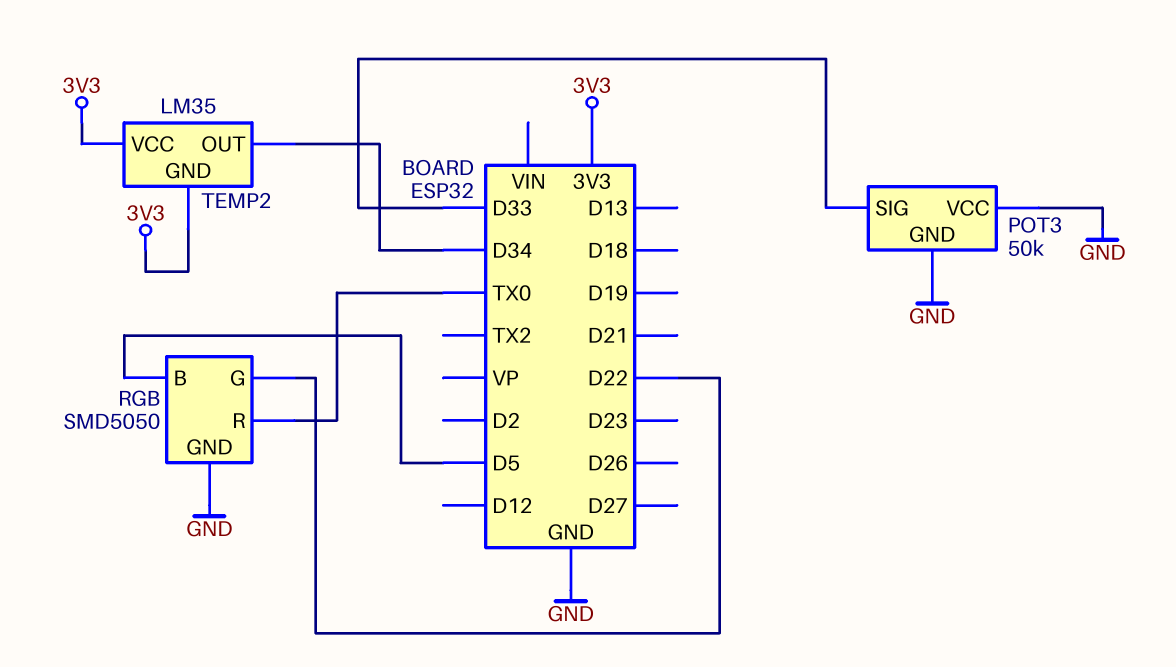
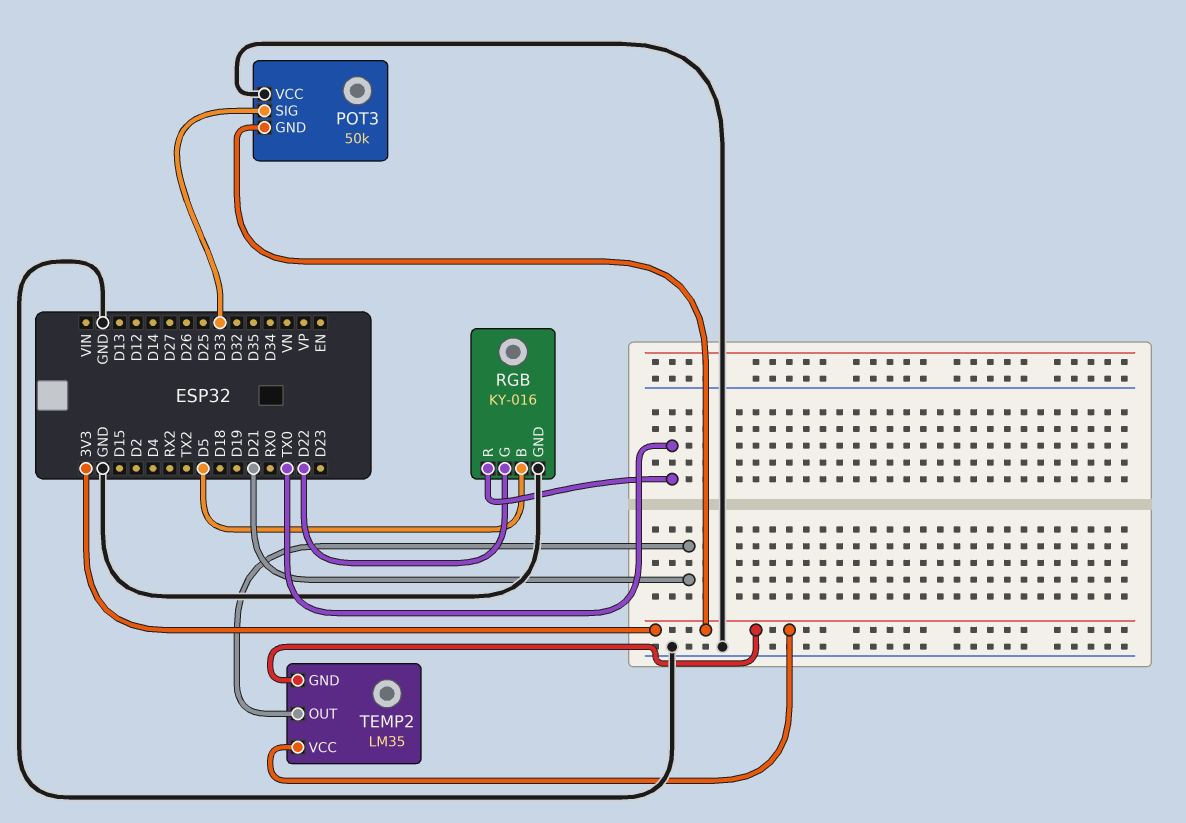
POT3 pin GND: GND -> 3V3
RGB: SMD5050 -> KY-016
TEMP2 pin OUT: D34 -> D21

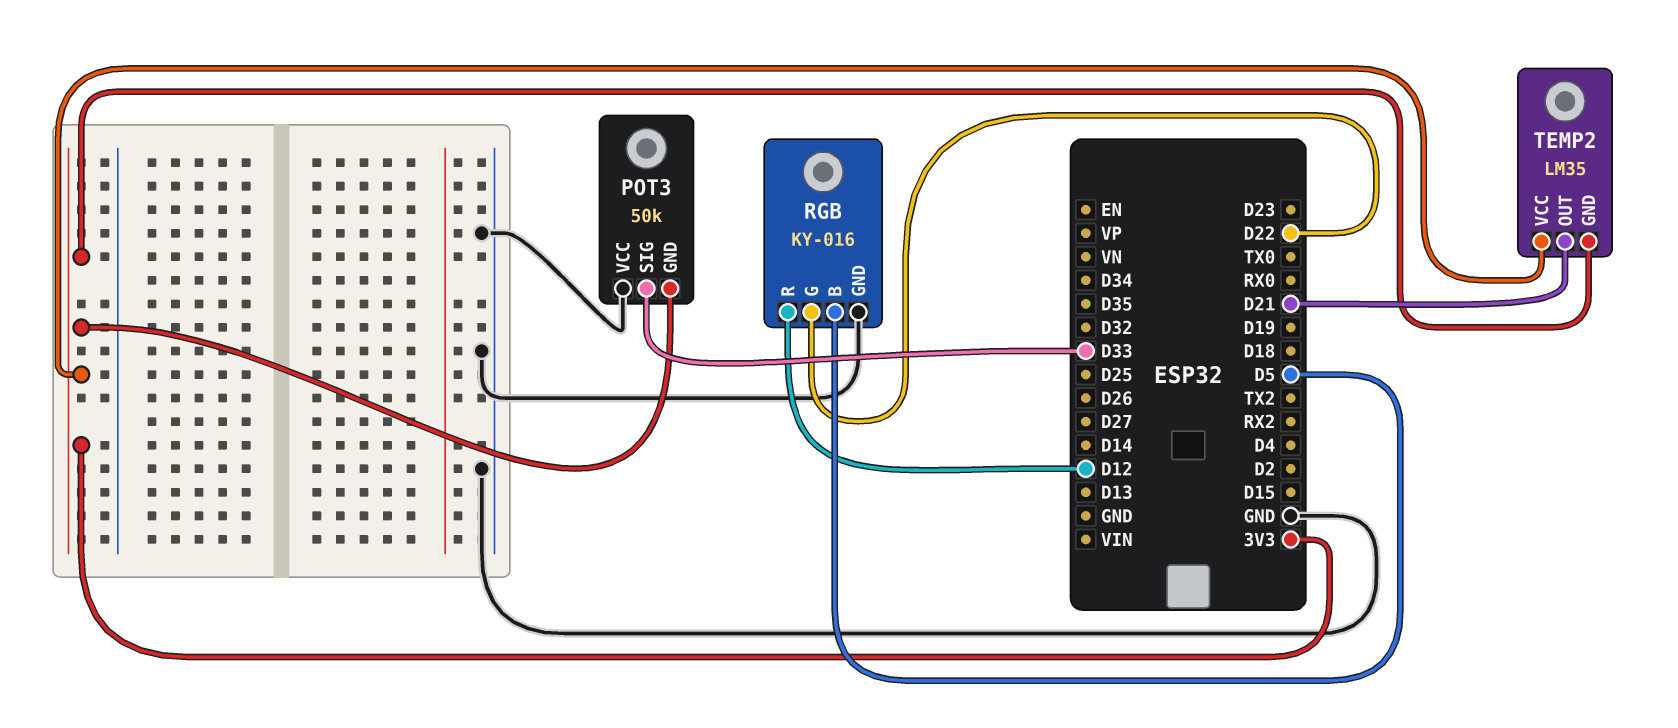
RGB pin R: TX0 -> D12

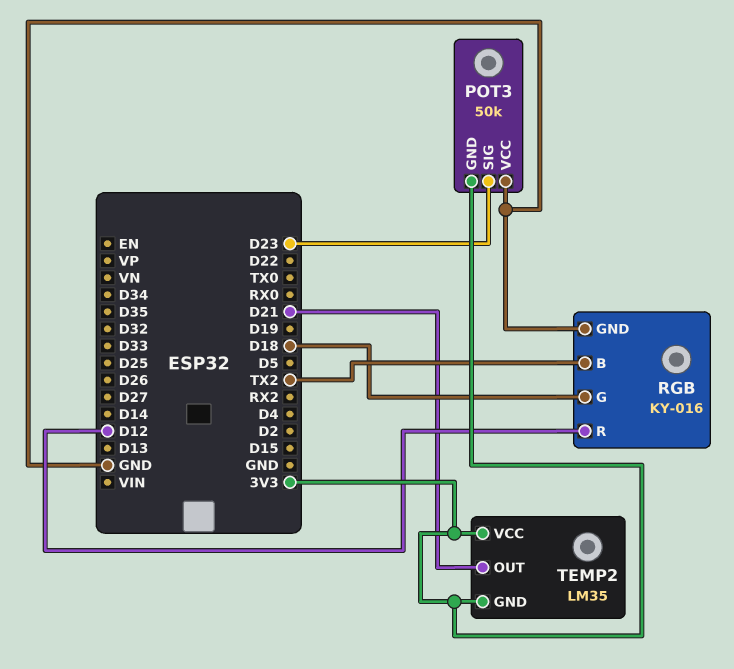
POT3 pin SIG: D33 -> D23
RGB pin B: D5 -> TX2
RGB pin G: D22 -> D18

